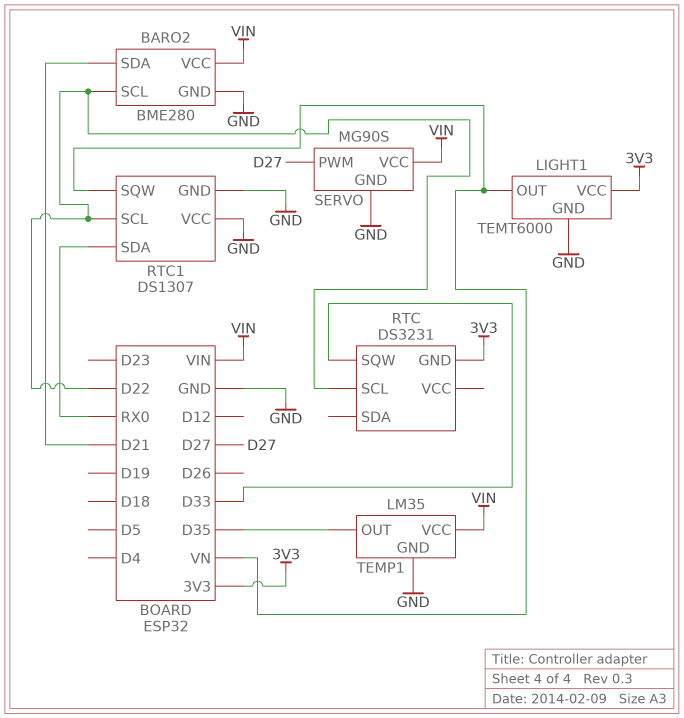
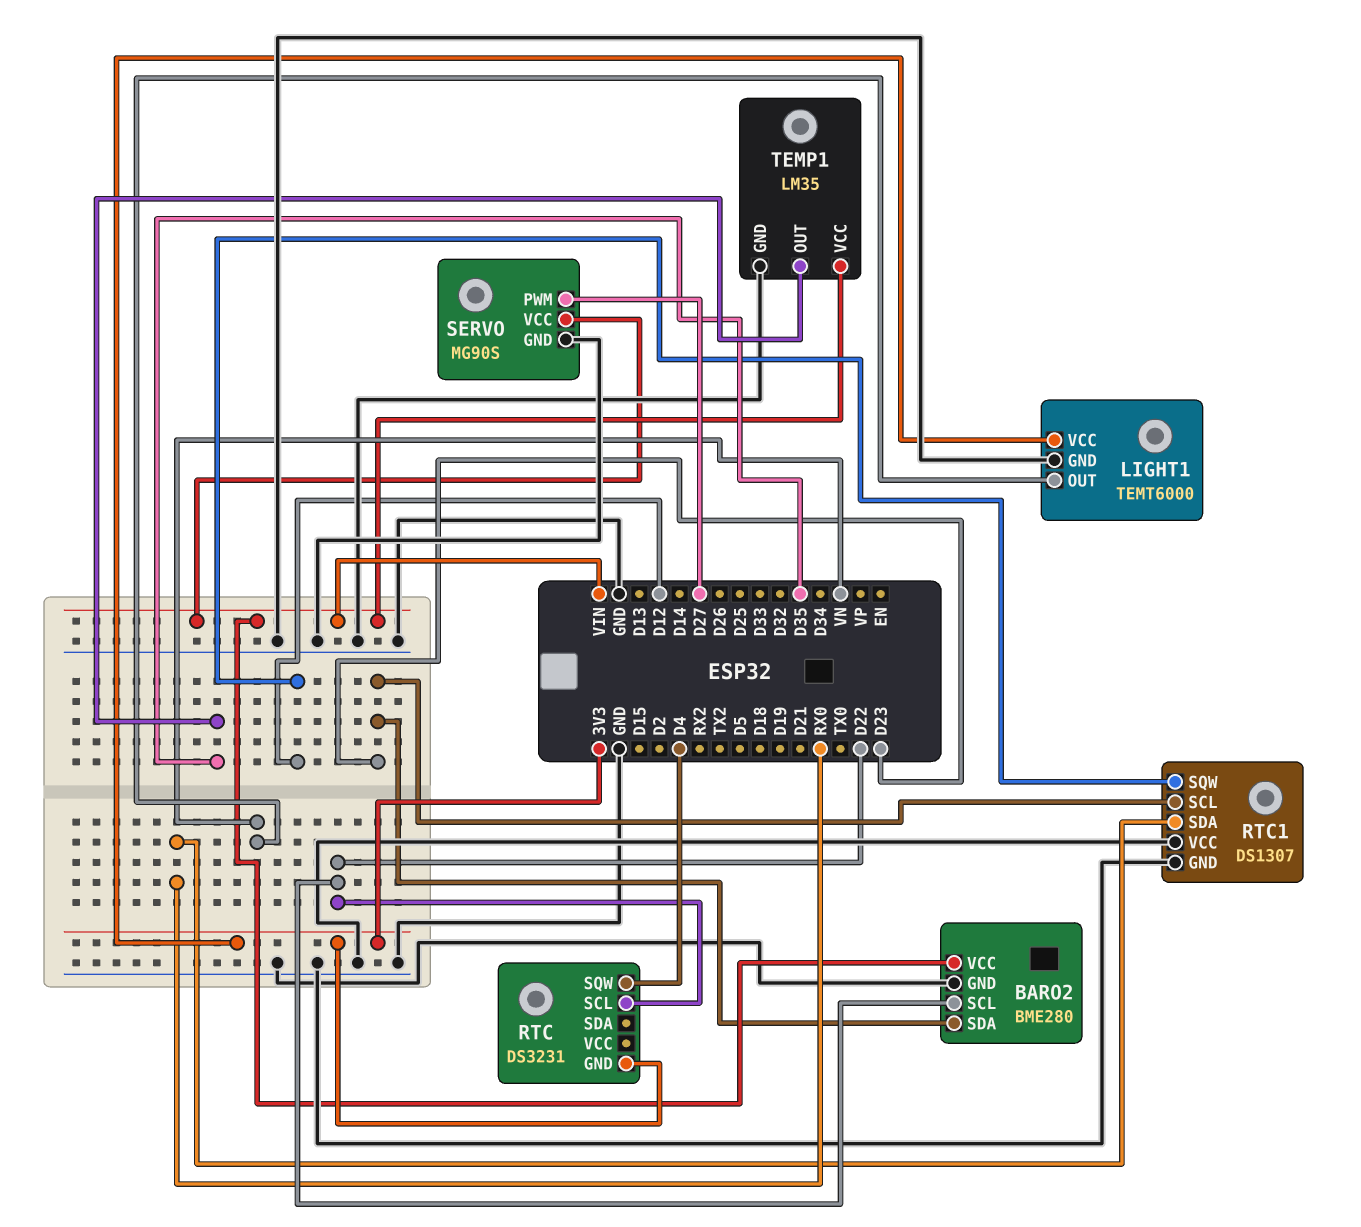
BARO2 pin SDA: D21 -> D23
RTC pin SQW: D33 -> D4
RTC1 pin SCL: D22 -> D23
RTC1 pin SQW: VN -> D12

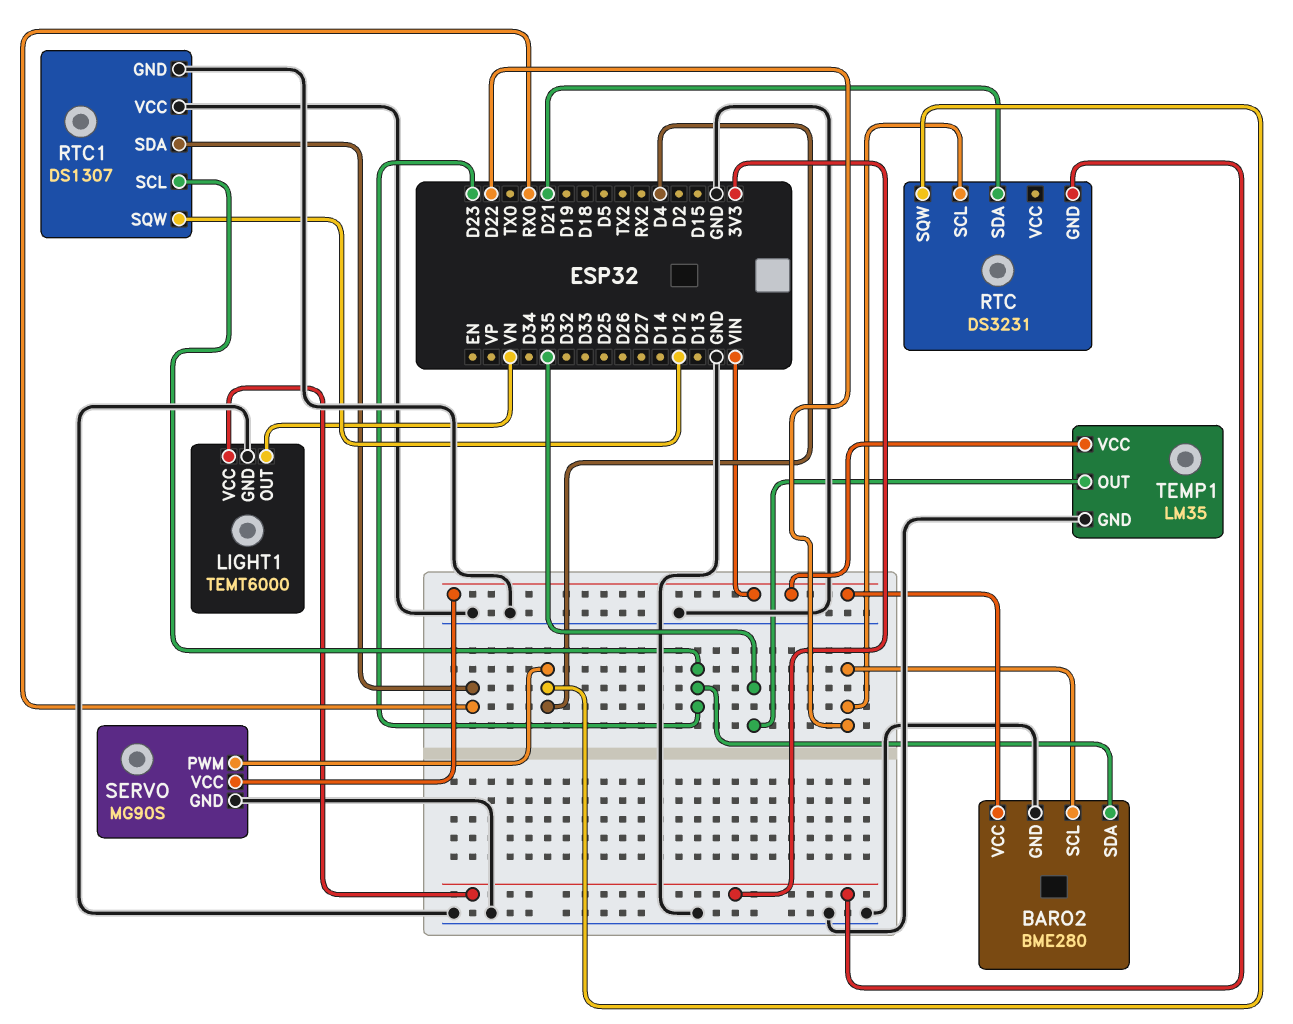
RTC pin SDA: none -> D21
SERVO pin PWM: D27 -> D4

